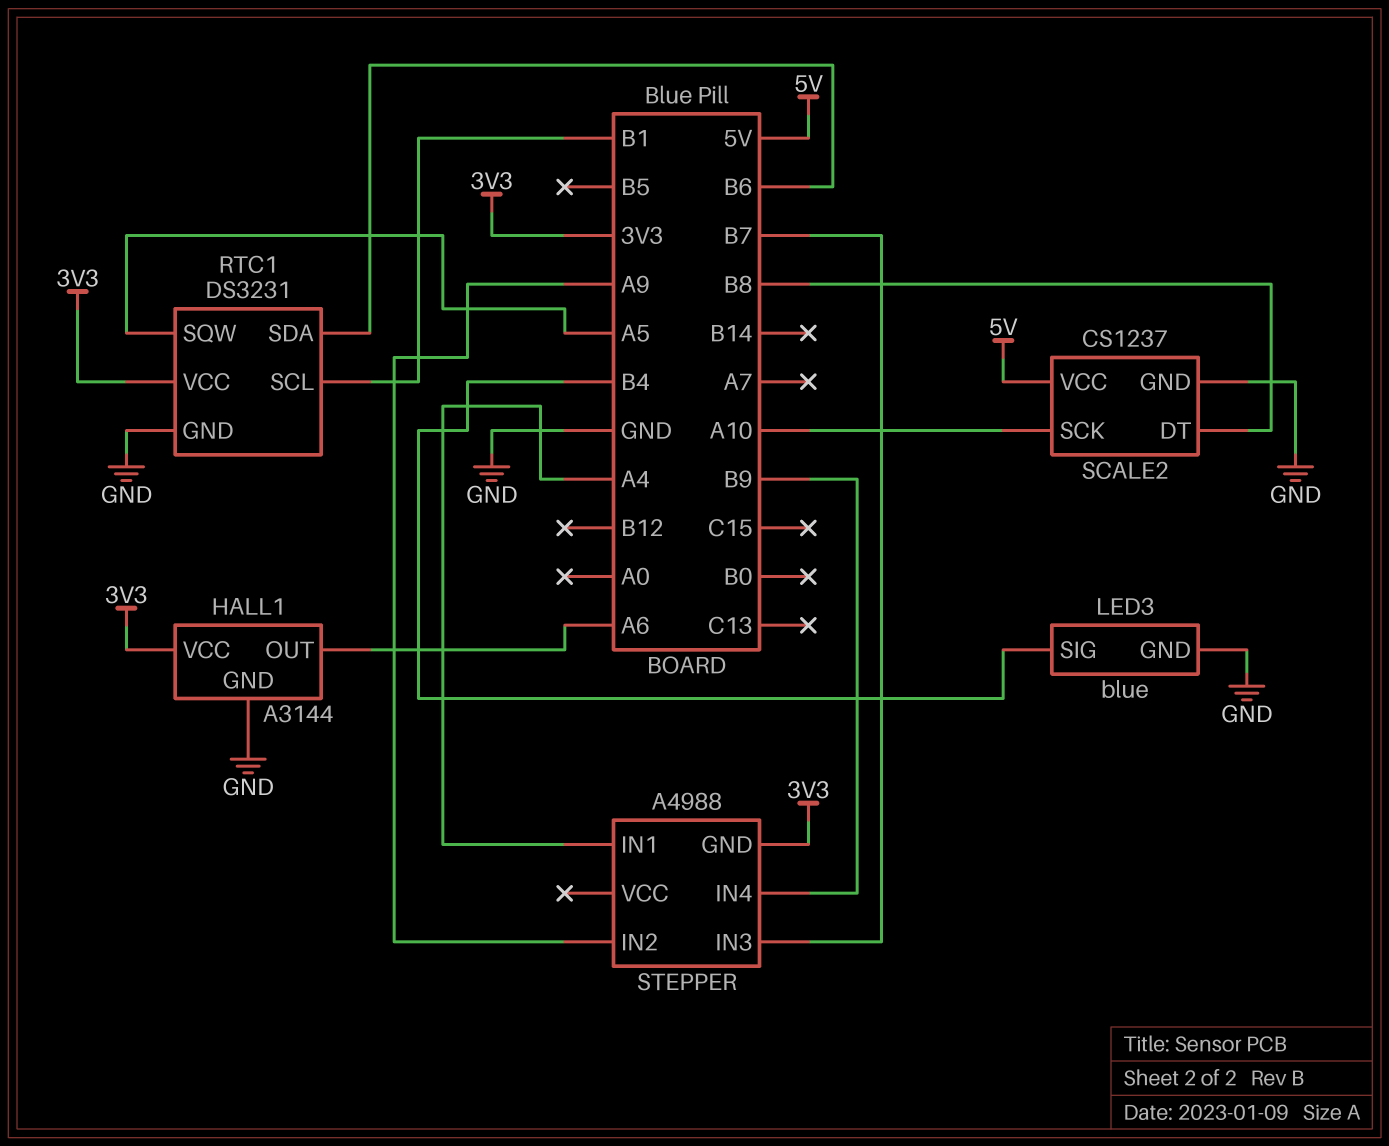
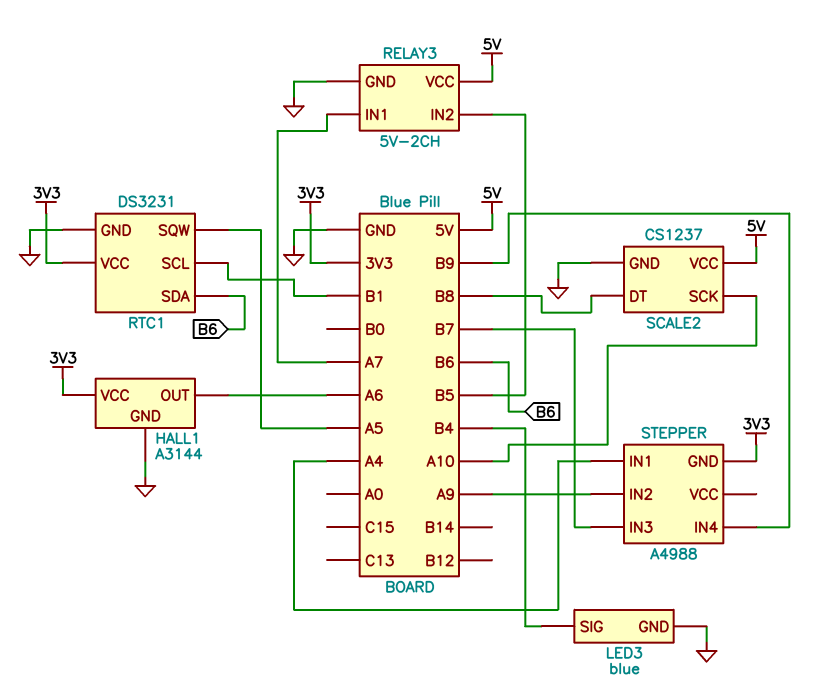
RELAY3: none -> 5V-2CH
RELAY3 pin GND: none -> GND
RELAY3 pin IN1: none -> A7
RELAY3 pin IN2: none -> B5
RELAY3 pin VCC: none -> 5V

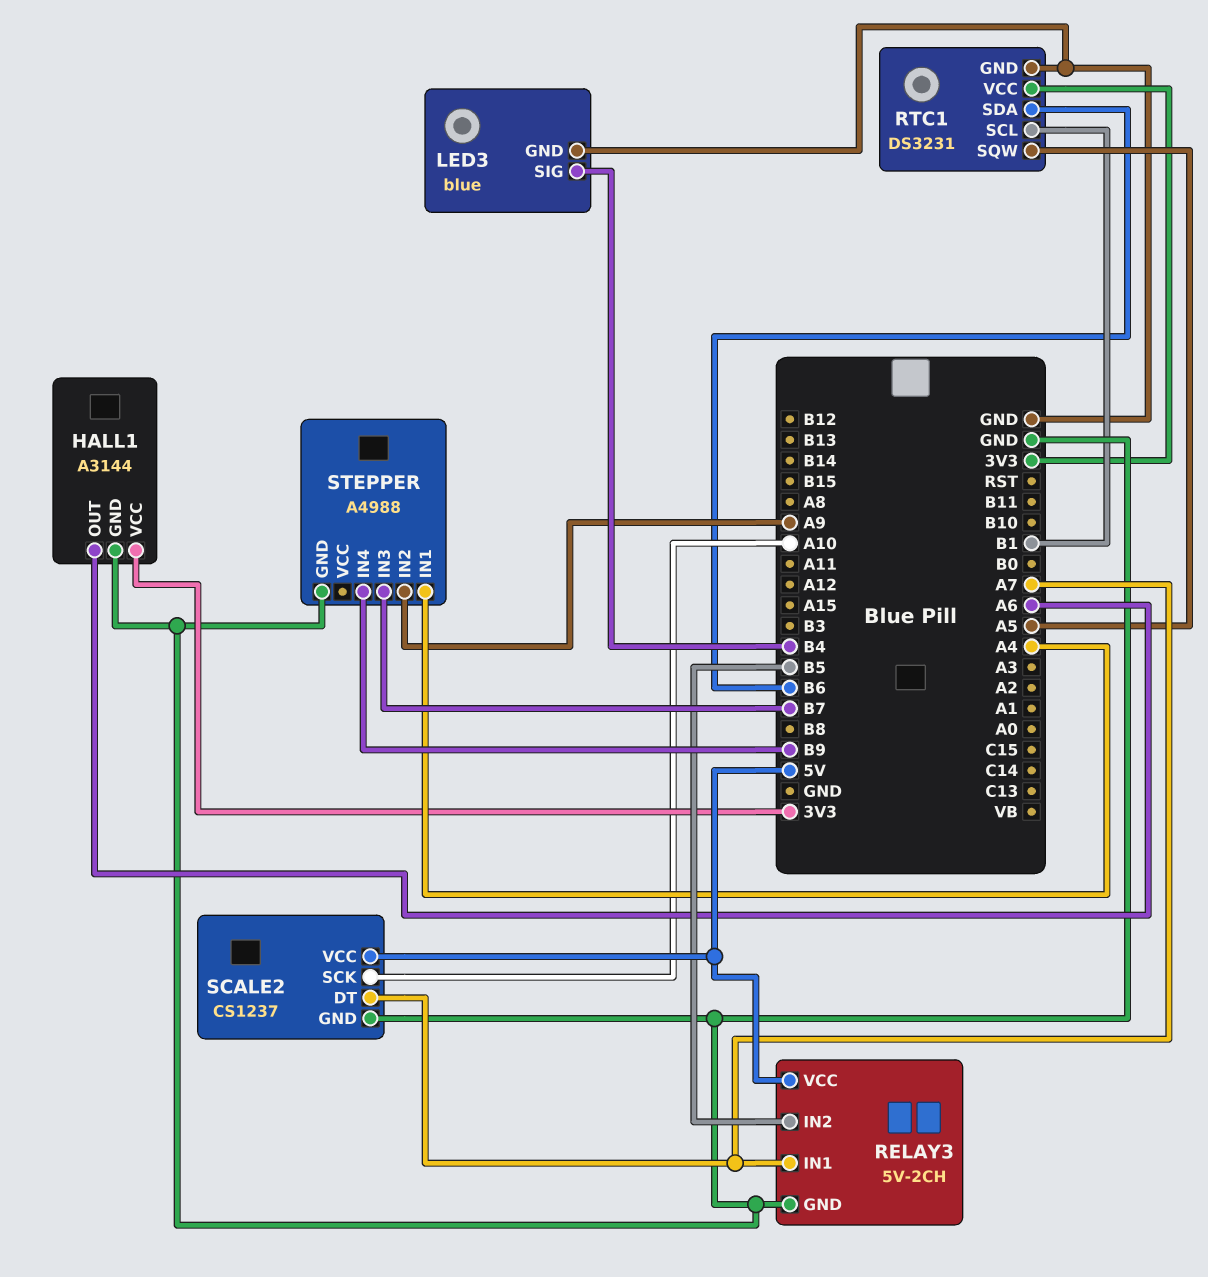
SCALE2 pin DT: B8 -> A7
STEPPER pin GND: 3V3 -> GND

